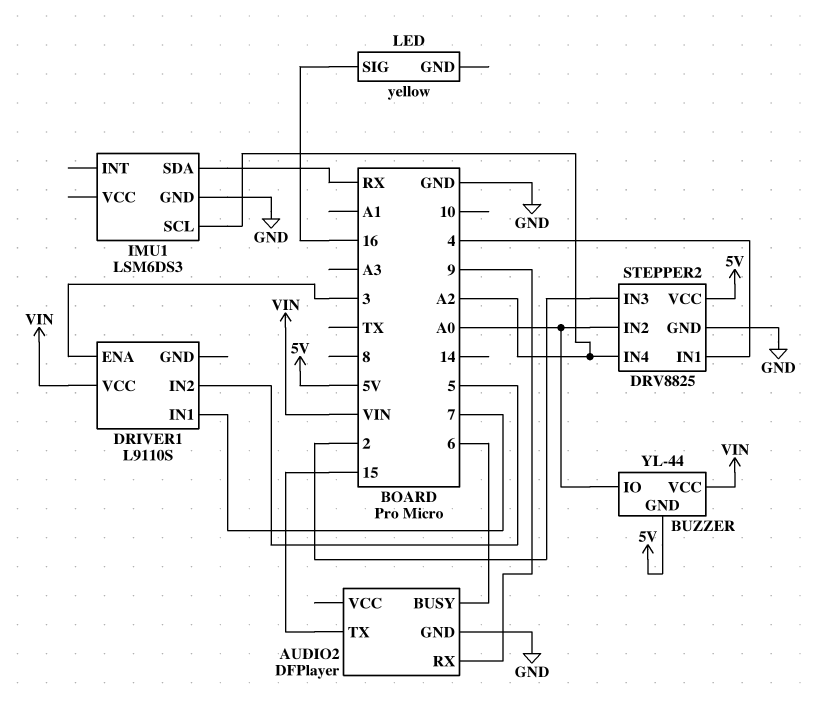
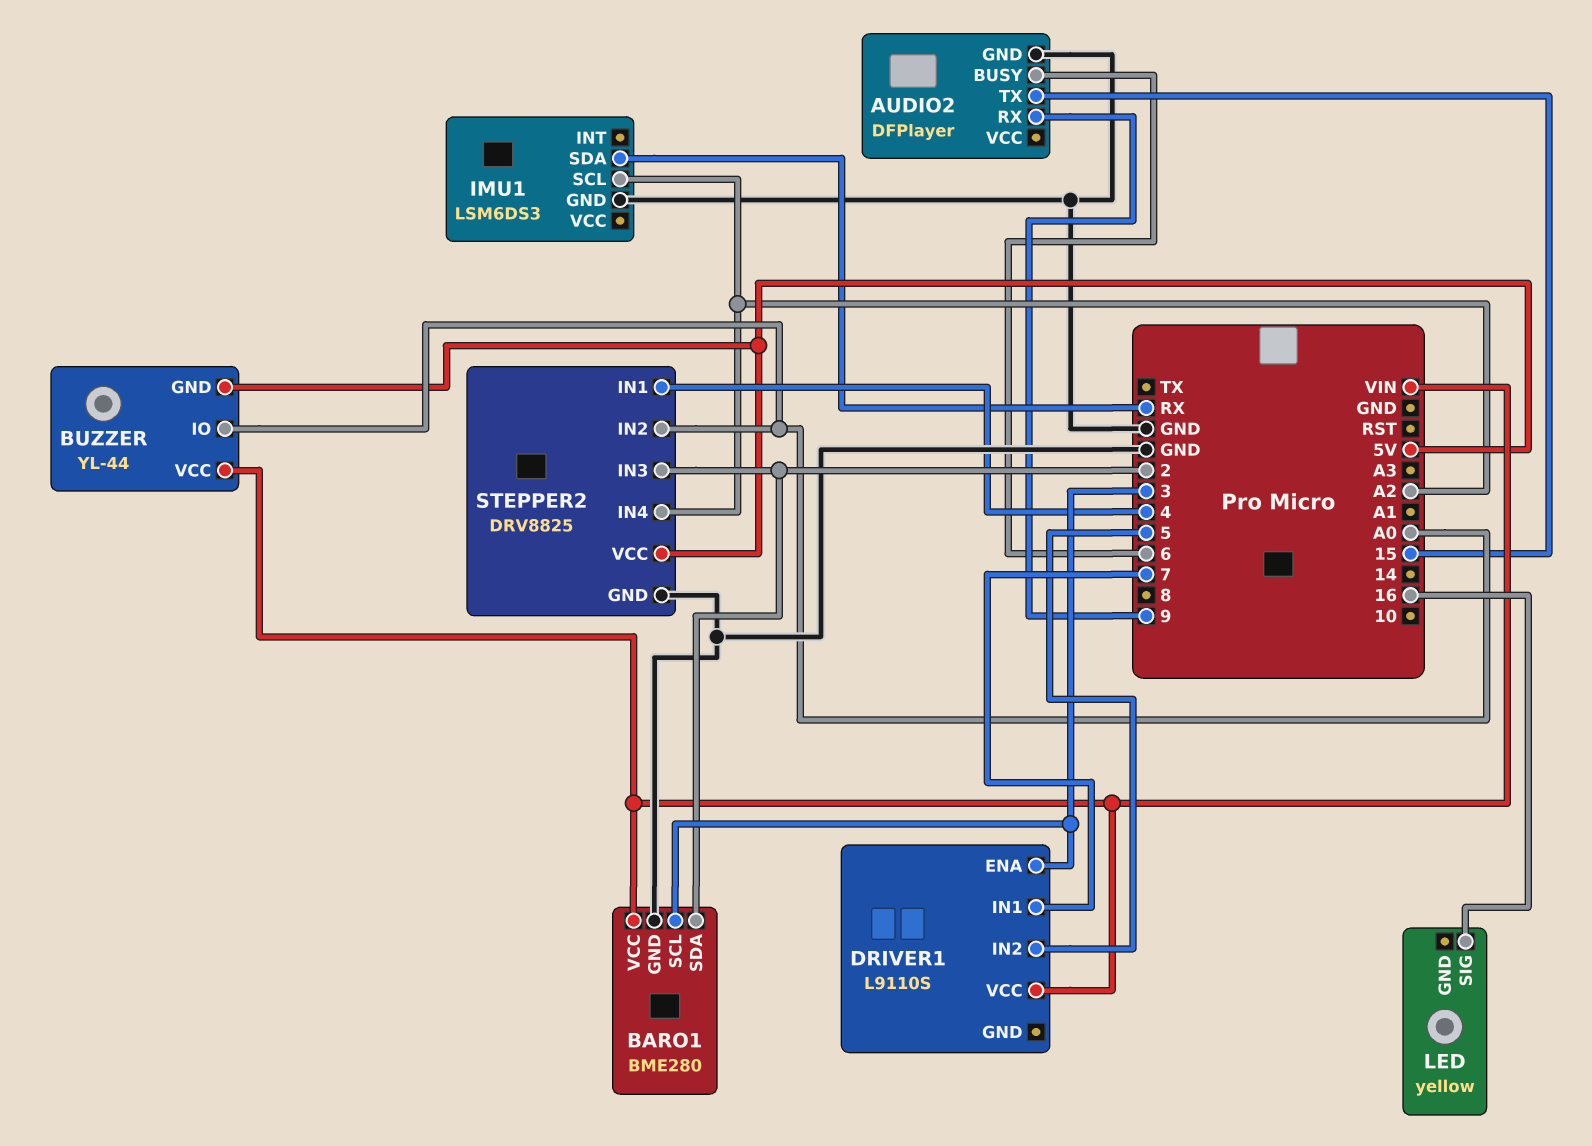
BARO1: none -> BME280
BARO1 pin GND: none -> GND
BARO1 pin SCL: none -> 3
BARO1 pin SDA: none -> 2
BARO1 pin VCC: none -> VIN

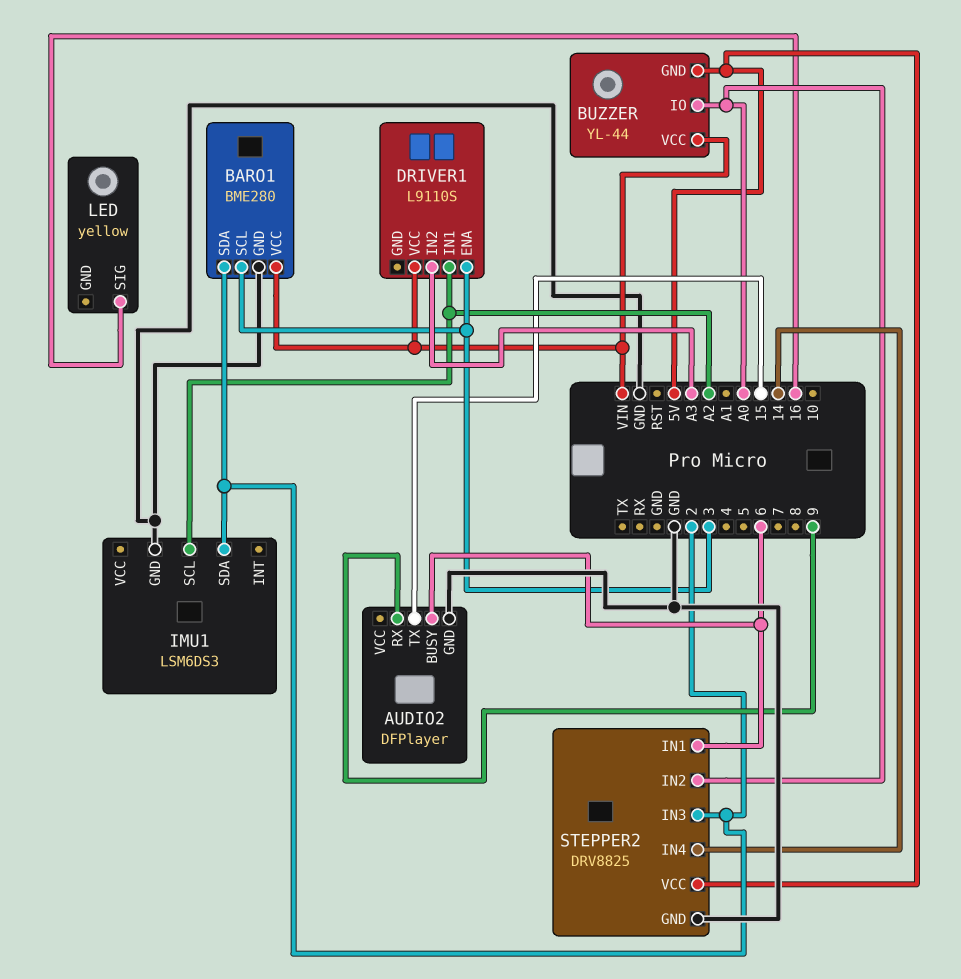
DRIVER1 pin IN1: 7 -> A2
DRIVER1 pin IN2: 5 -> A3
IMU1 pin SDA: RX -> 2
STEPPER2 pin IN1: 4 -> 6
STEPPER2 pin IN4: A2 -> 14

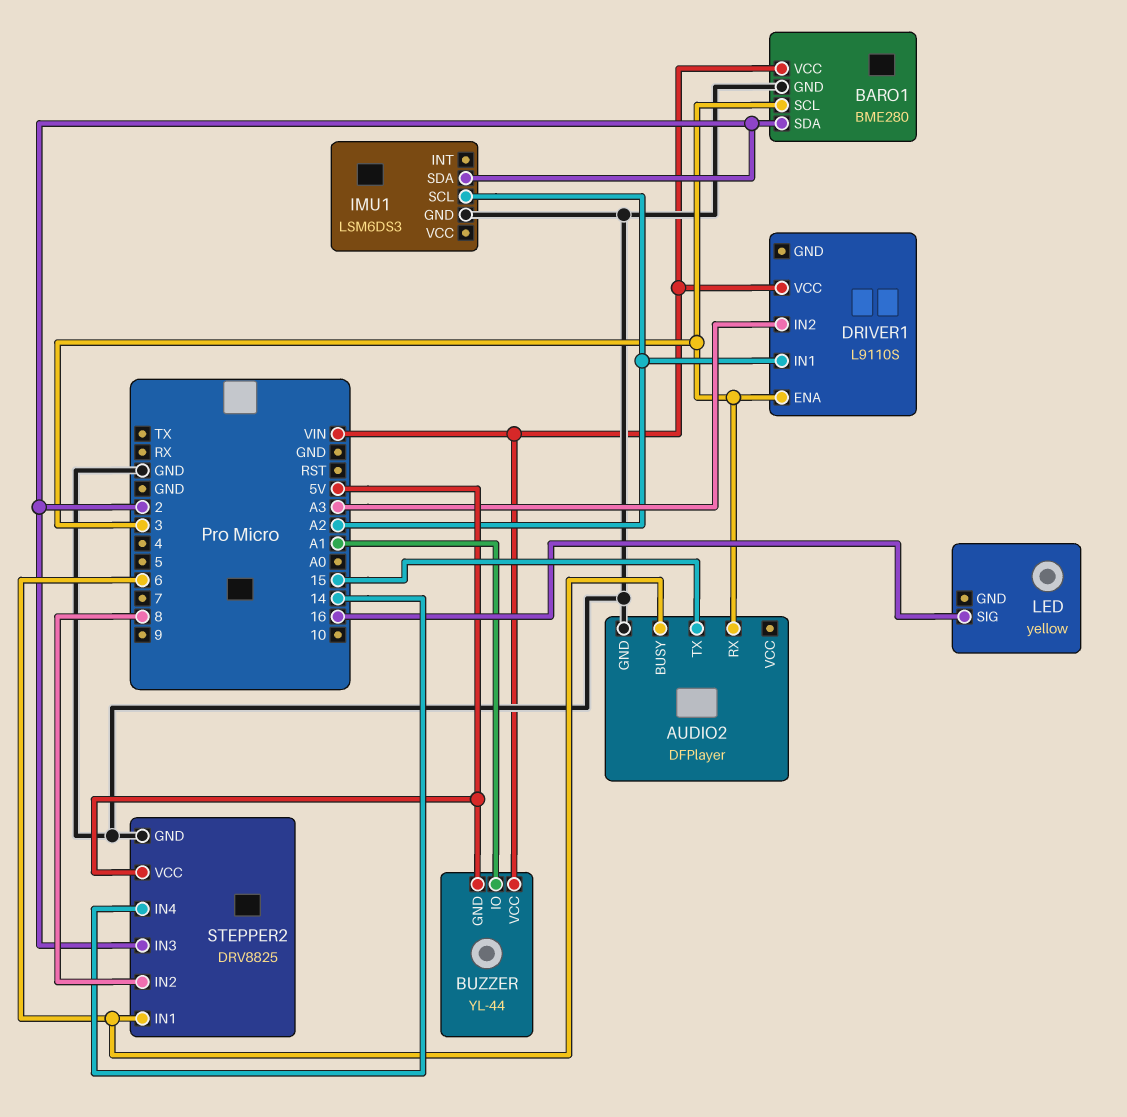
AUDIO2 pin RX: 9 -> 3
BUZZER pin IO: A0 -> A1
STEPPER2 pin IN2: A0 -> 8

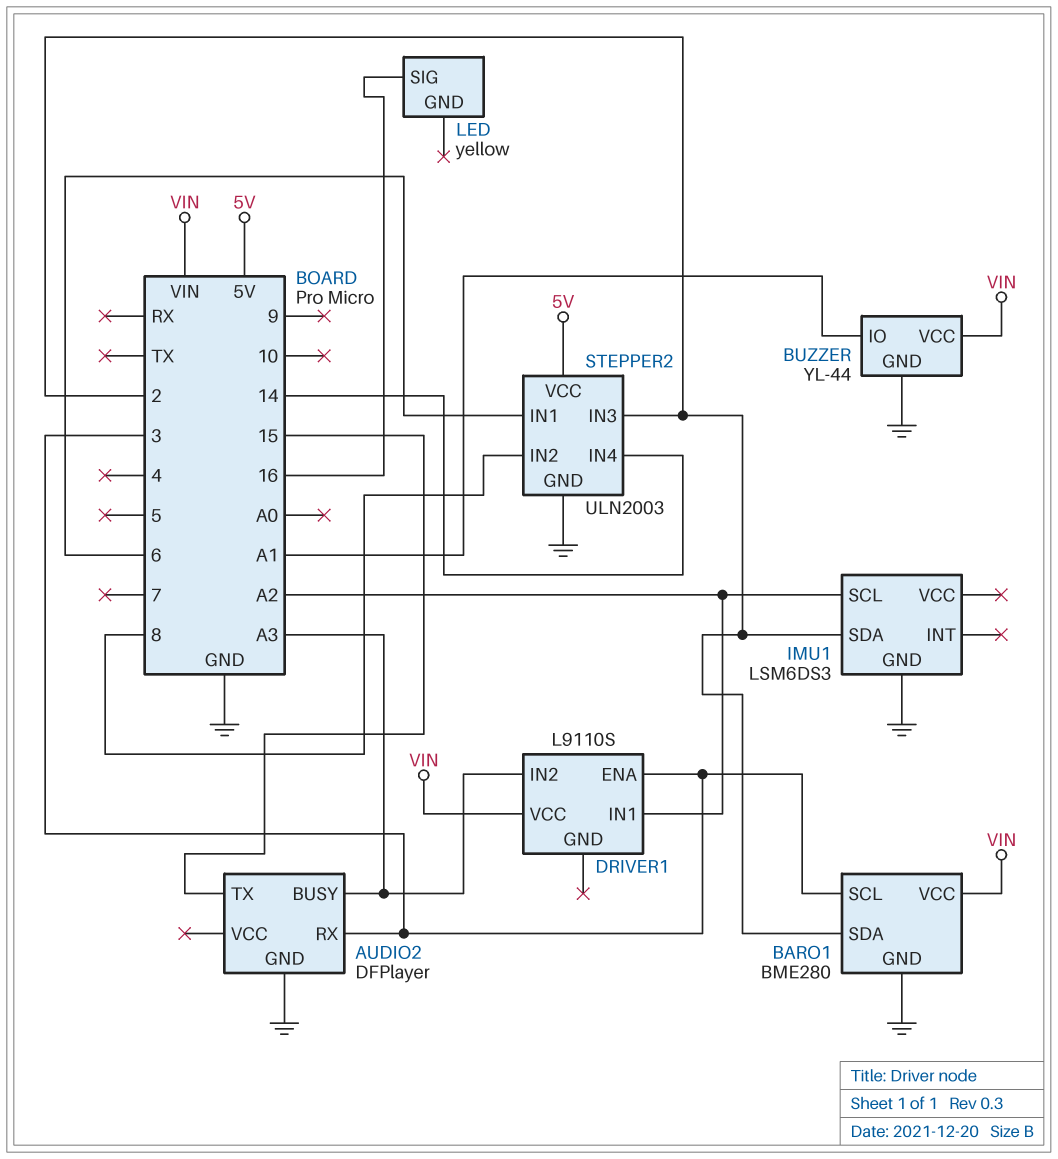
AUDIO2 pin BUSY: 6 -> A3
BUZZER pin GND: 5V -> GND
STEPPER2: DRV8825 -> ULN2003

